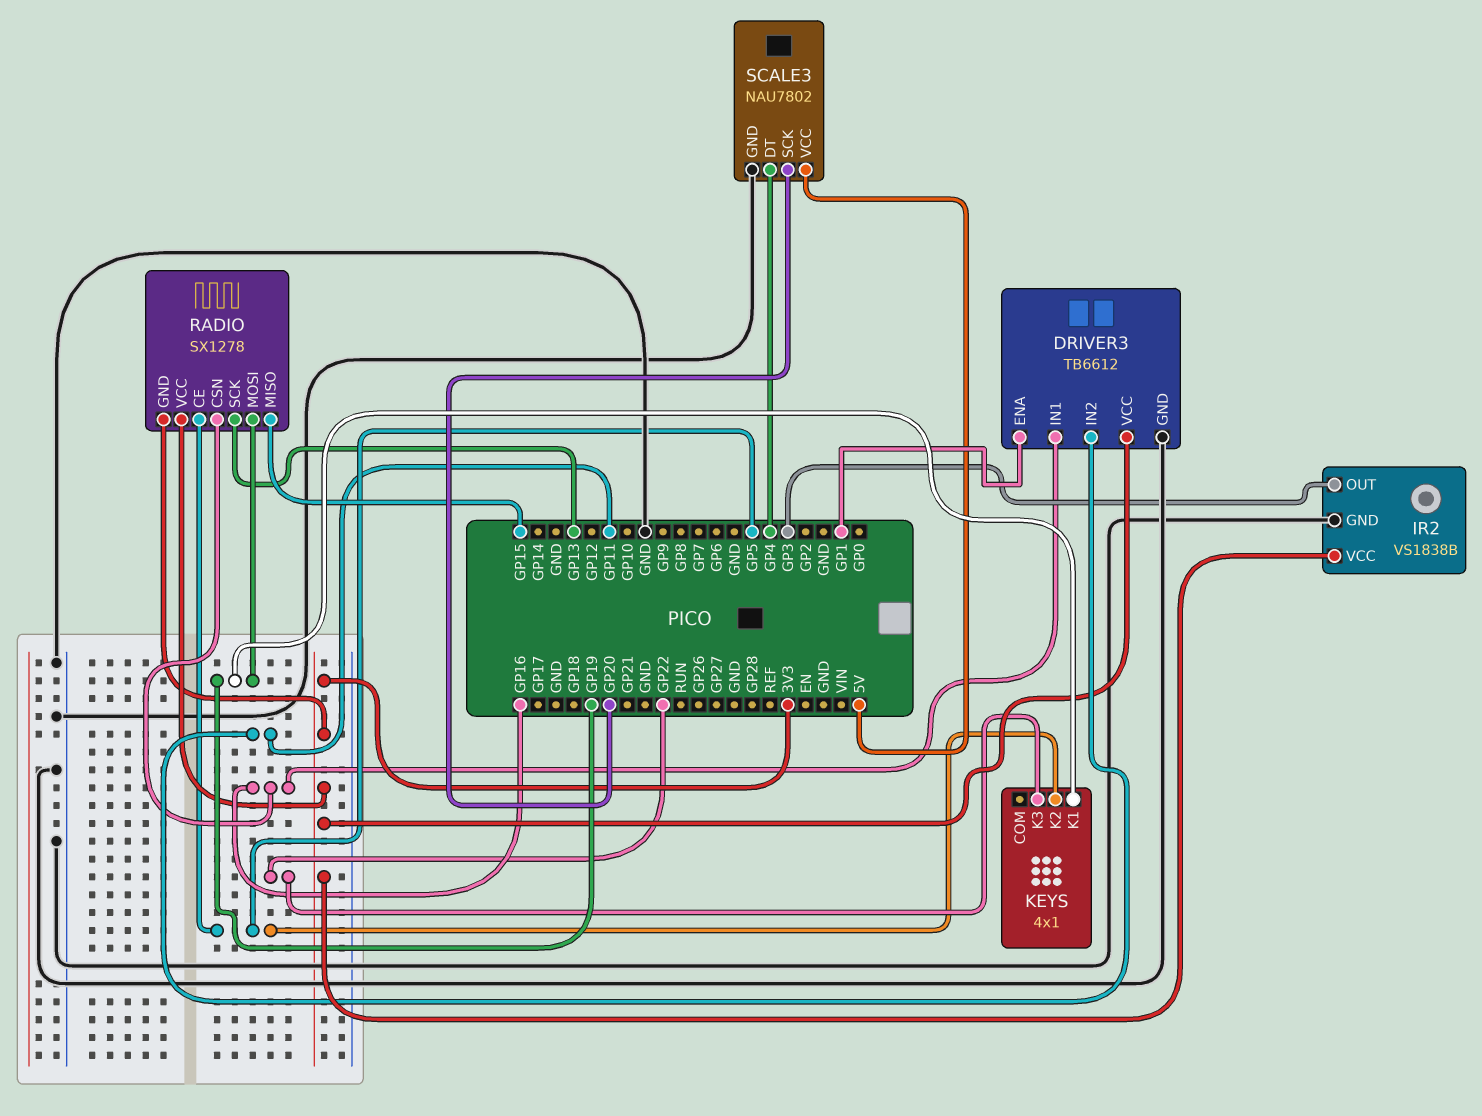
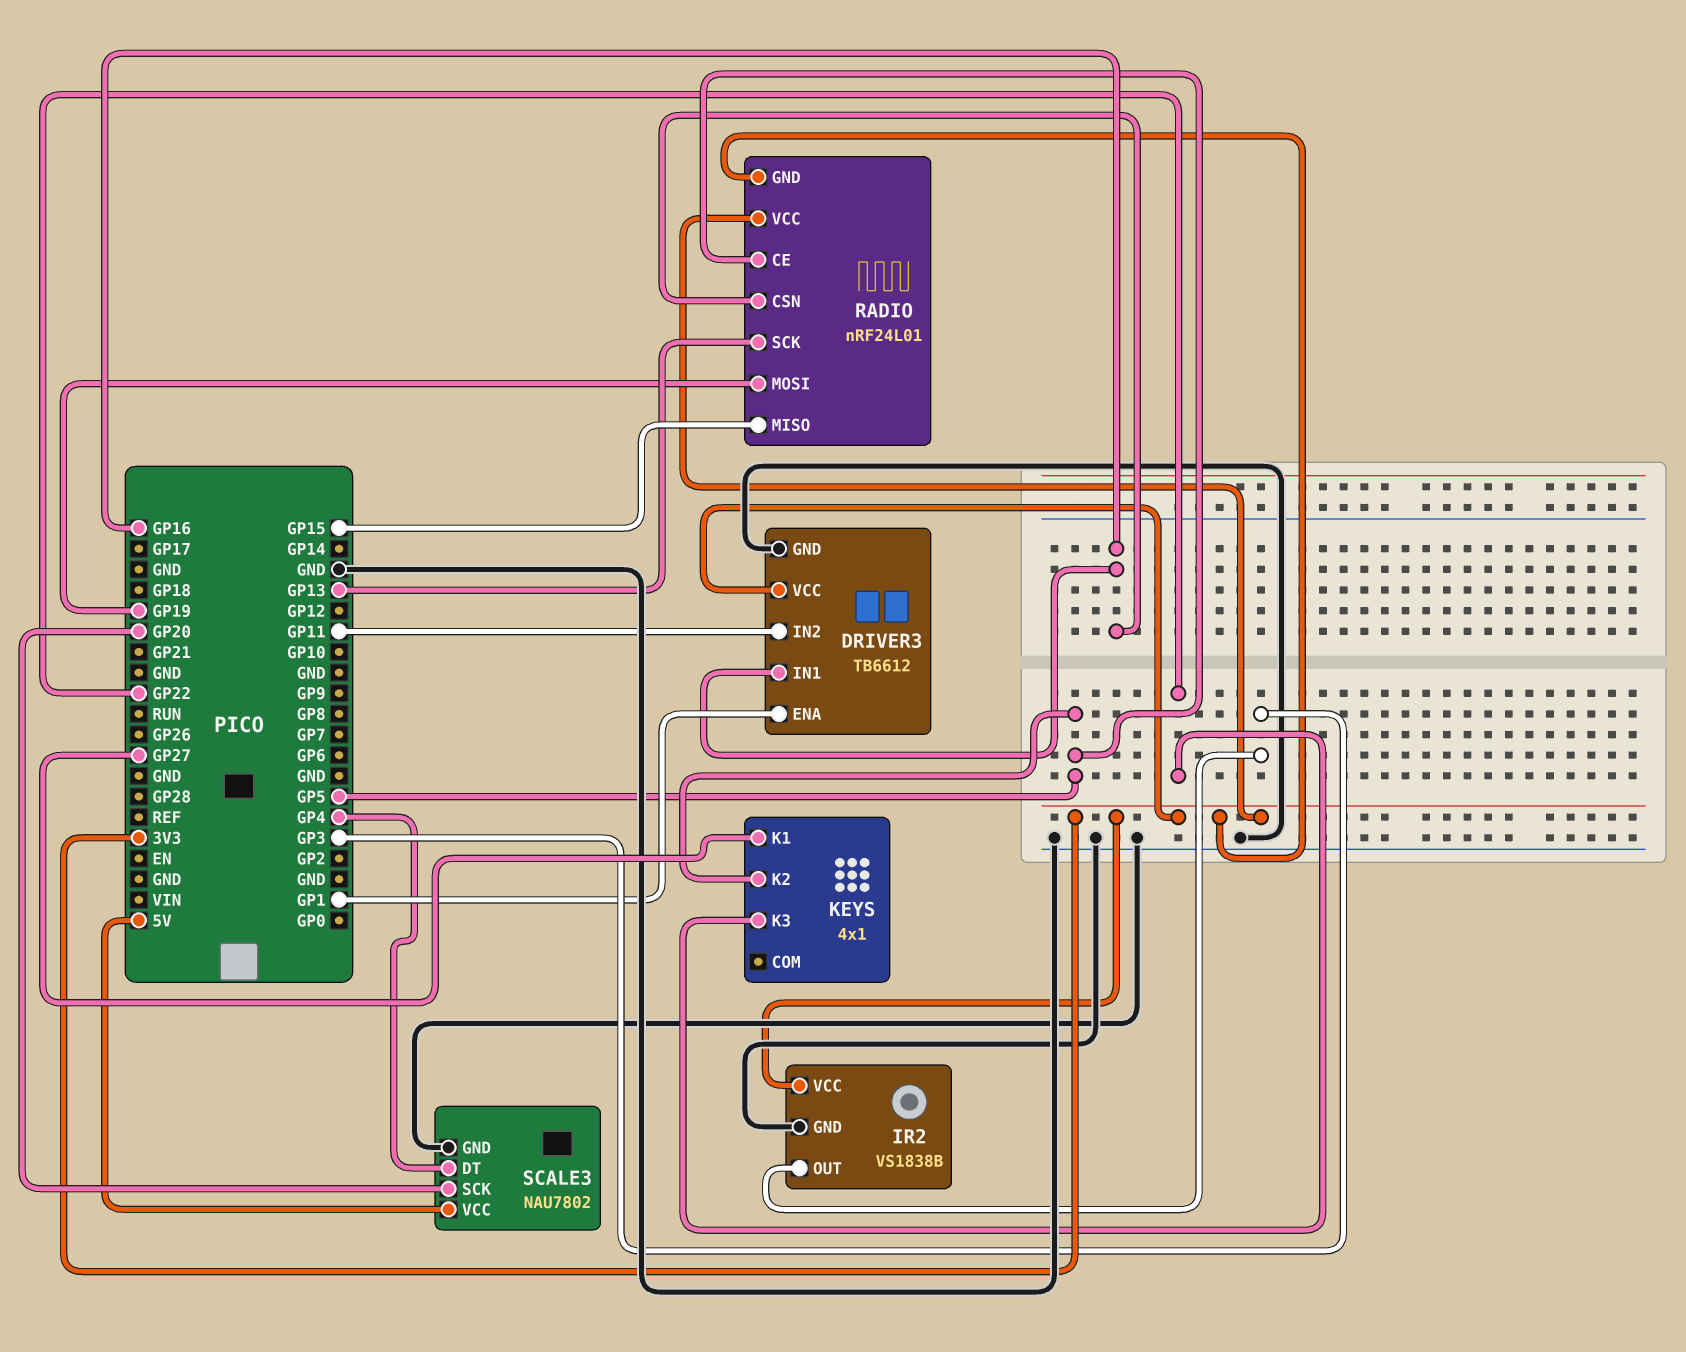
KEYS pin K1: GP19 -> GP27
RADIO: SX1278 -> nRF24L01

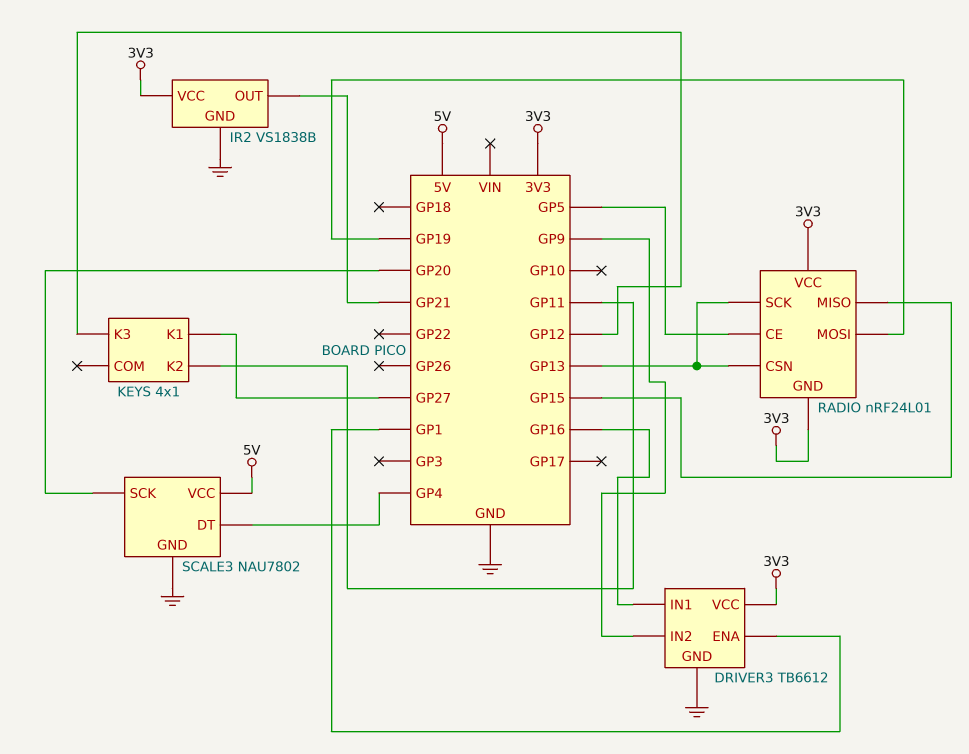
DRIVER3 pin IN2: GP11 -> GP9
IR2 pin OUT: GP3 -> GP21
KEYS pin K2: GP5 -> GP11
KEYS pin K3: GP22 -> GP12
RADIO pin CSN: GP16 -> GP13

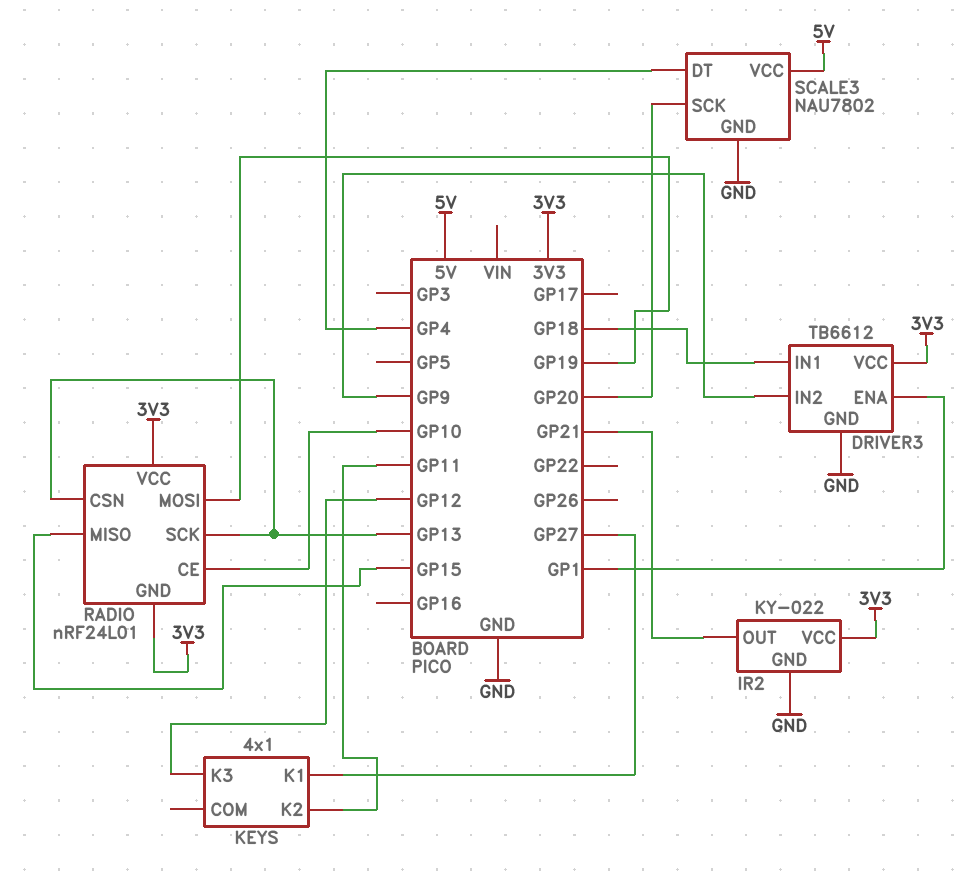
DRIVER3 pin IN1: GP16 -> GP18
IR2: VS1838B -> KY-022
RADIO pin CE: GP5 -> GP10

